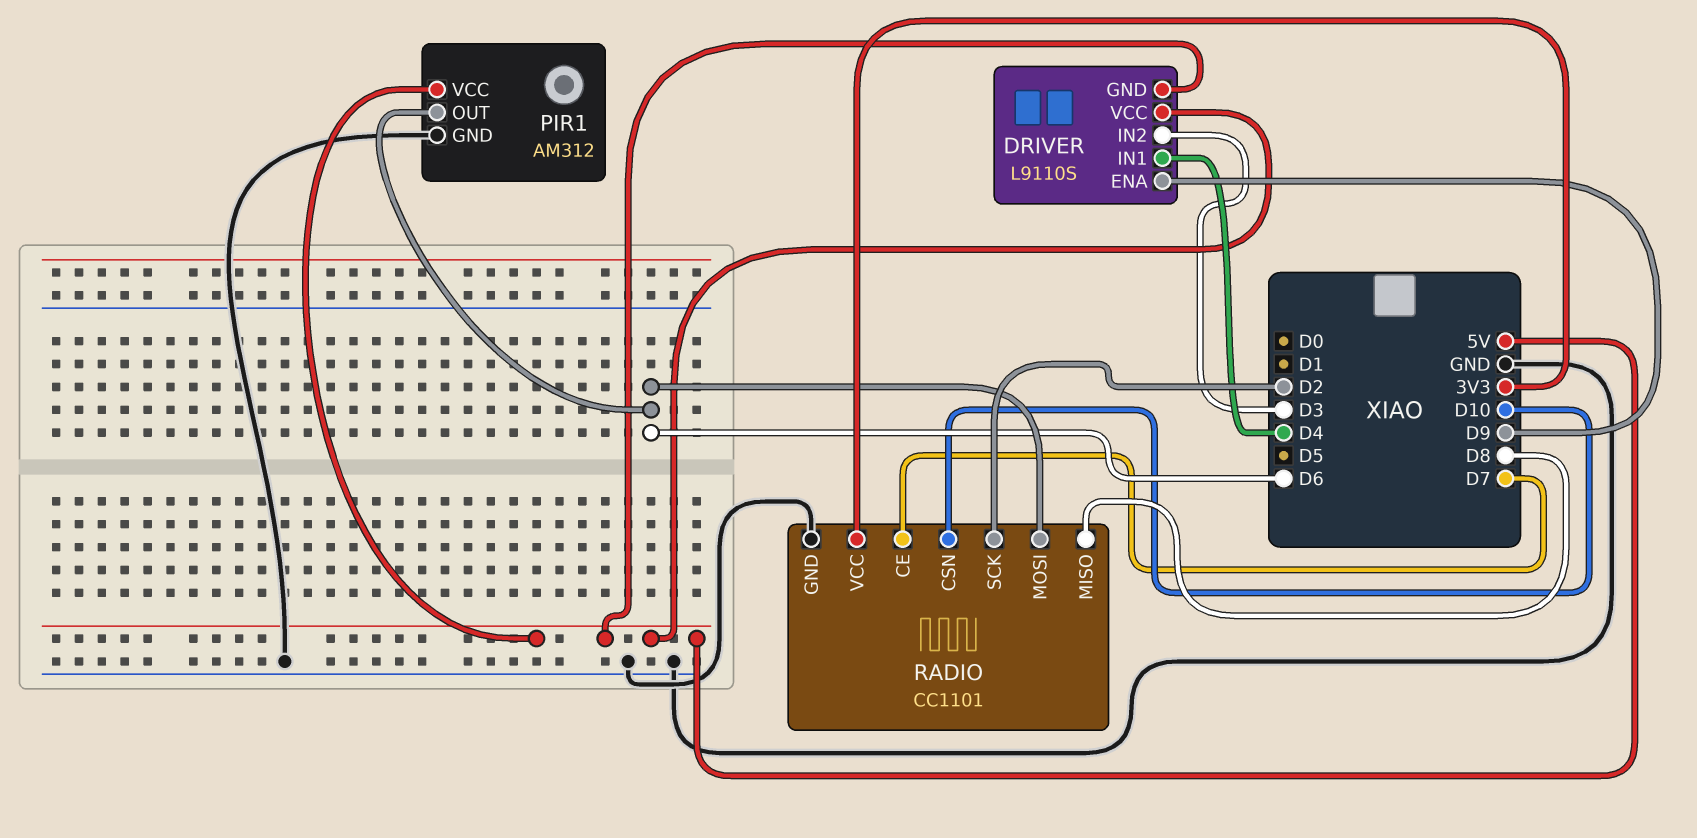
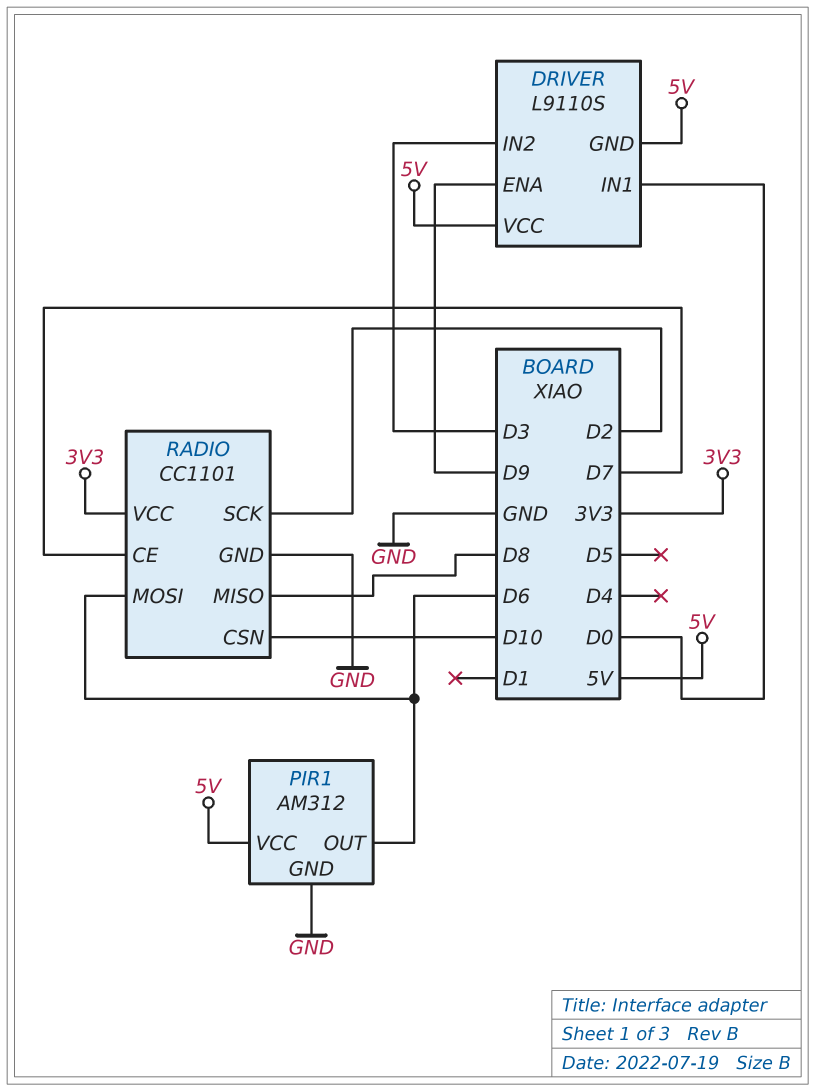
DRIVER pin IN1: D4 -> D0

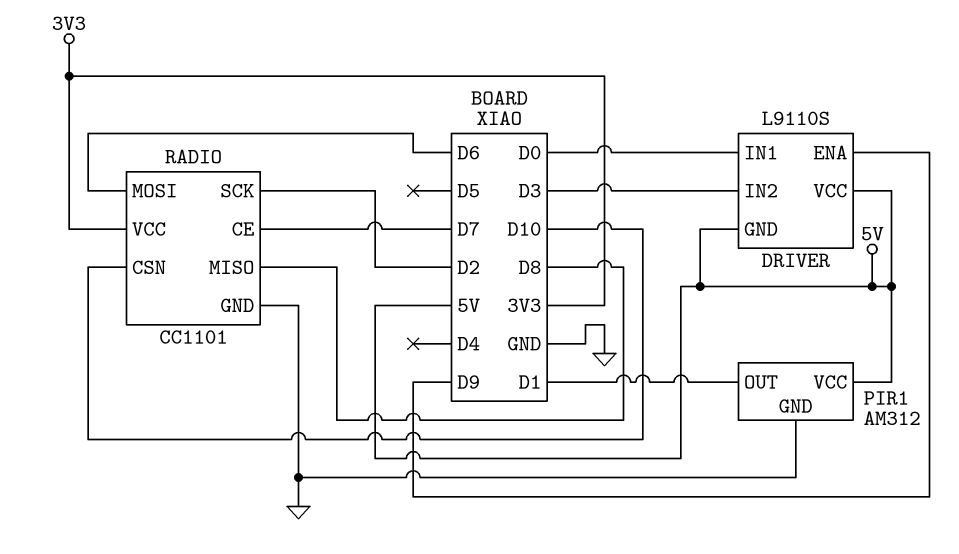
PIR1 pin OUT: D6 -> D1

